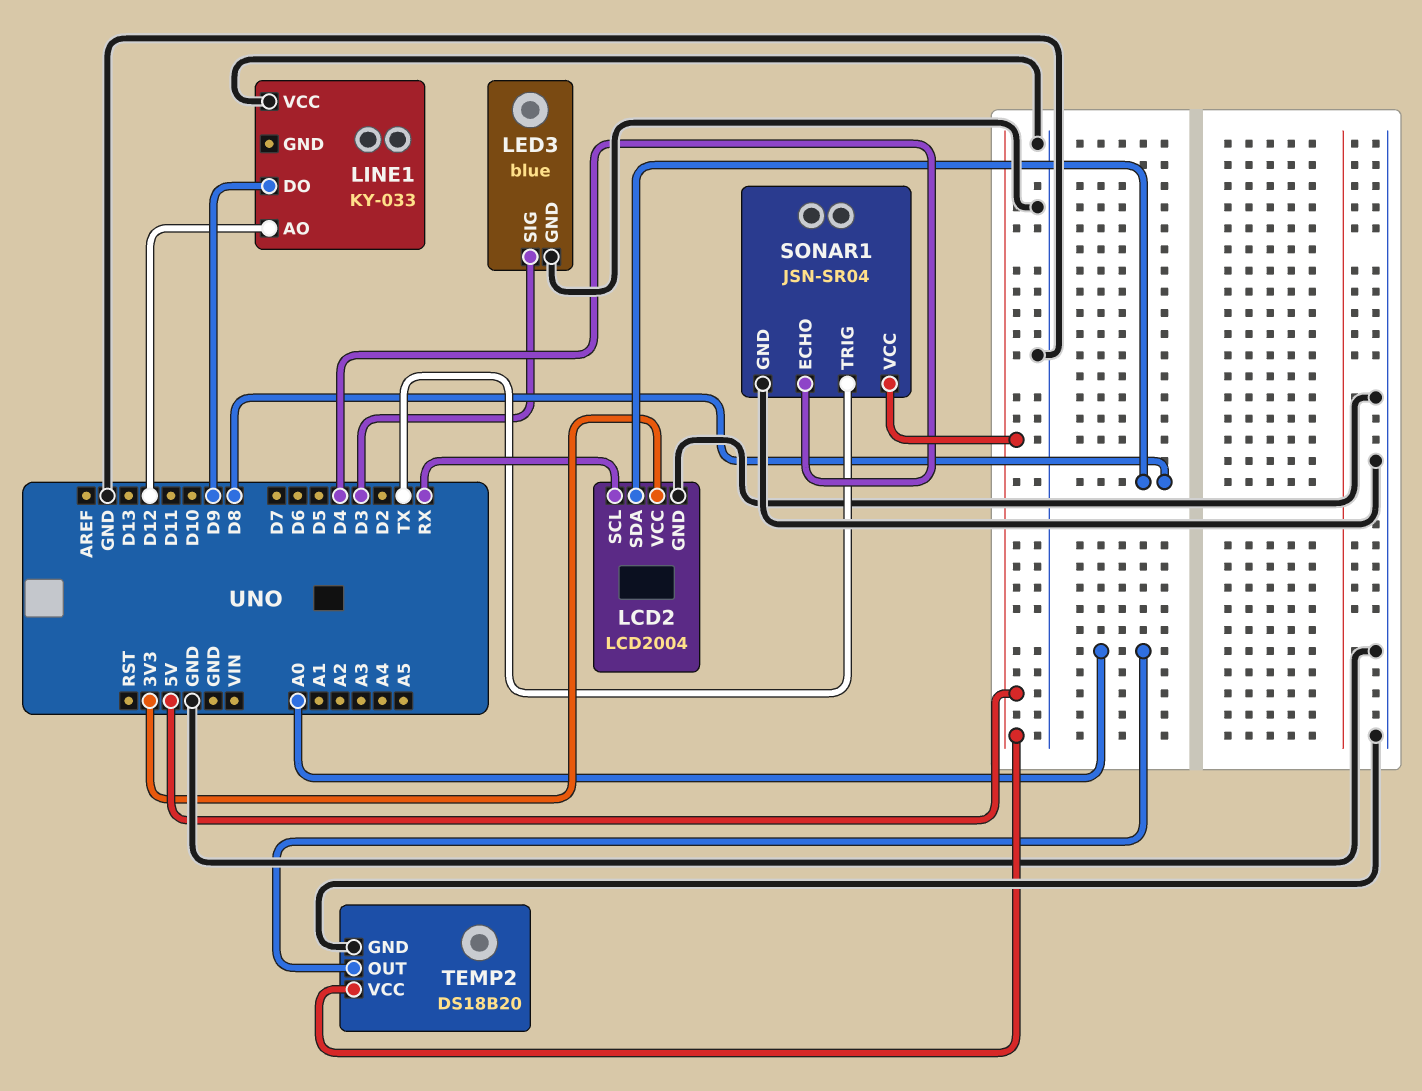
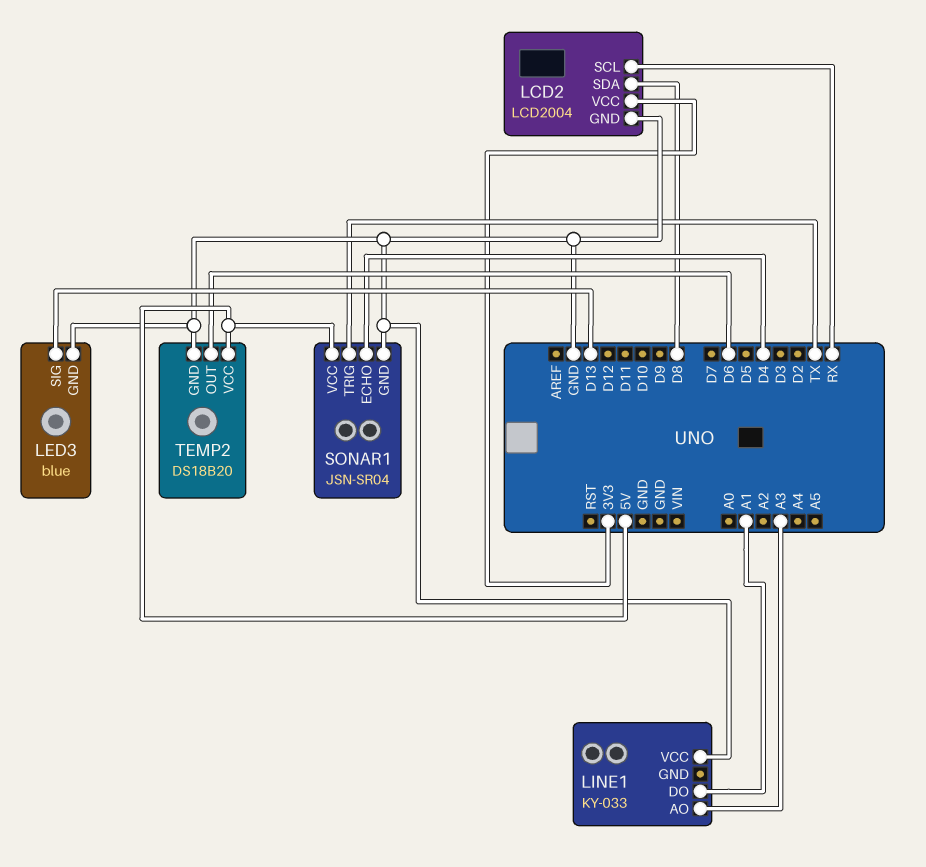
LED3 pin SIG: D3 -> D13
LINE1 pin AO: D12 -> A3
LINE1 pin DO: D9 -> A1
TEMP2 pin OUT: A0 -> D6

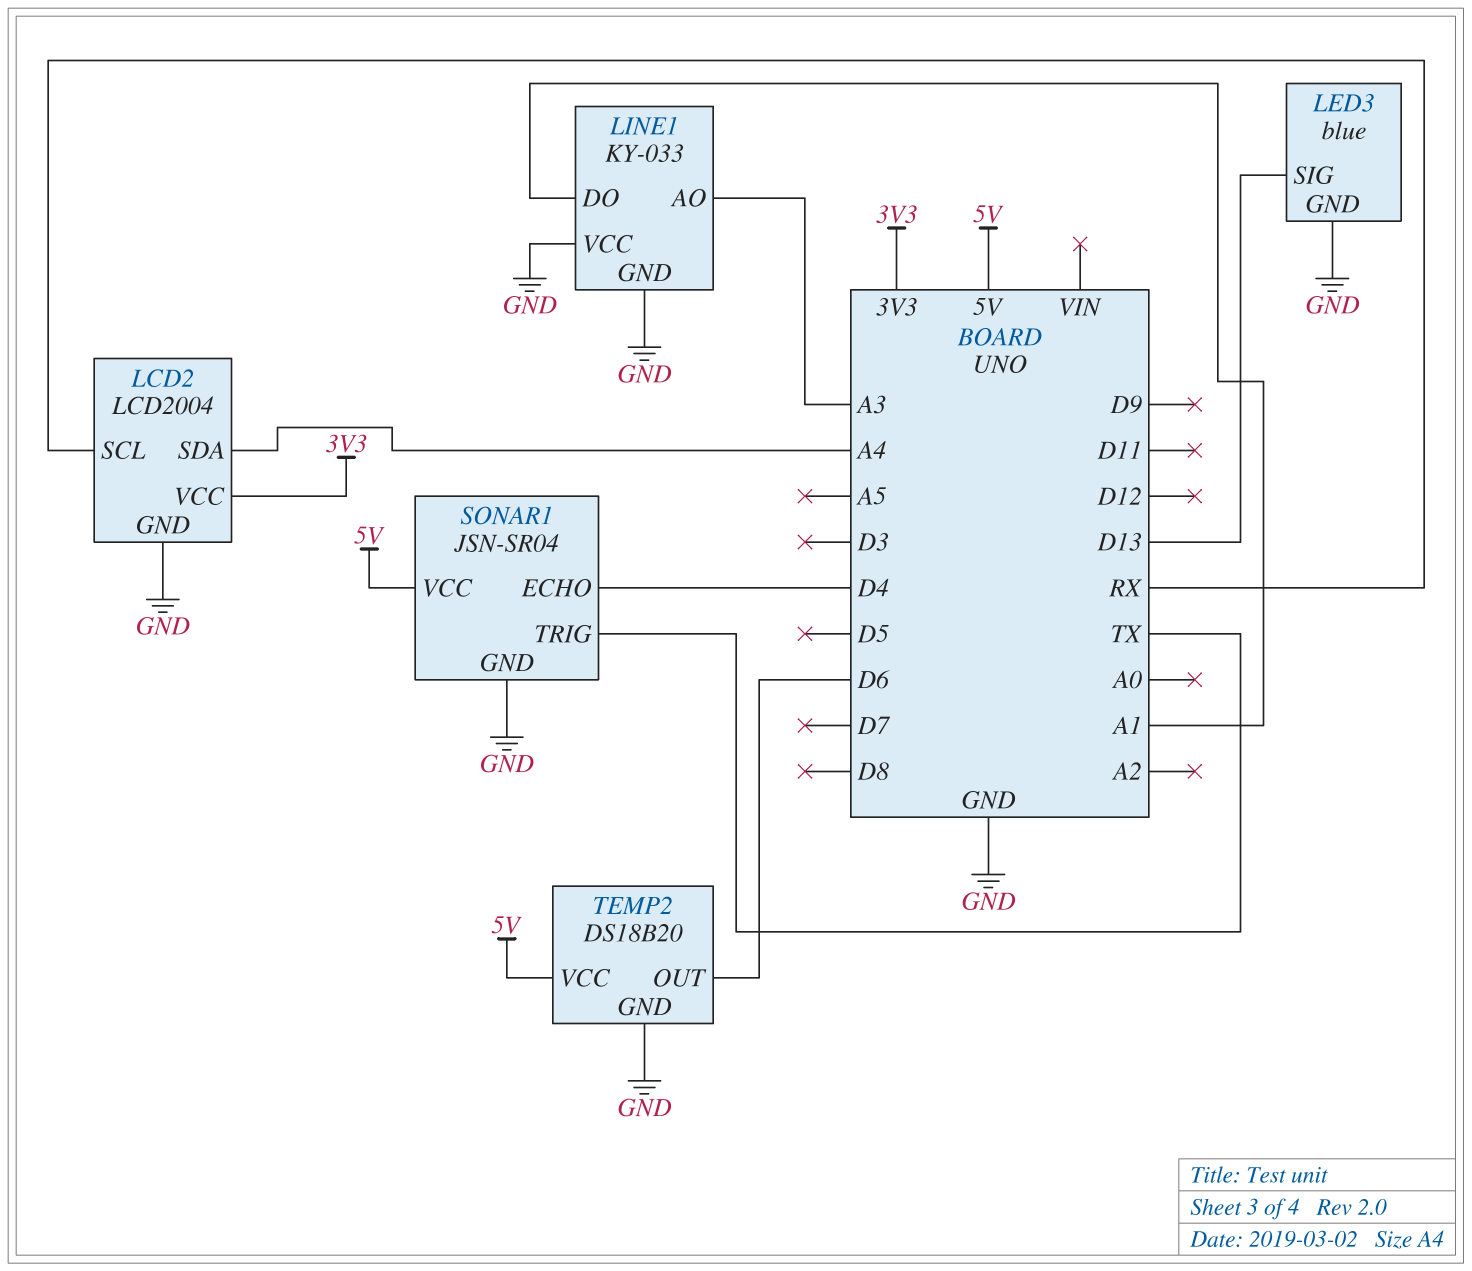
LCD2 pin SDA: D8 -> A4
LINE1 pin GND: none -> GND

